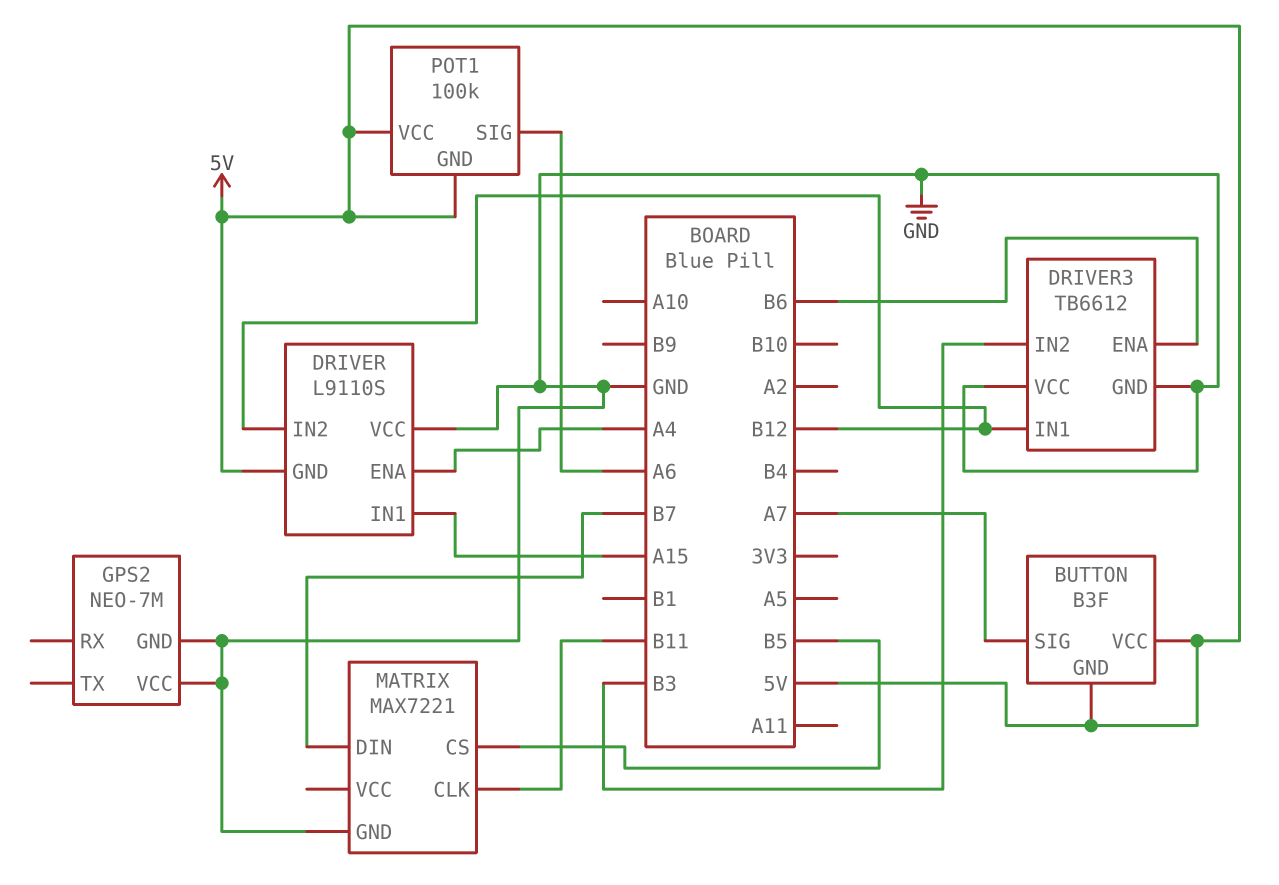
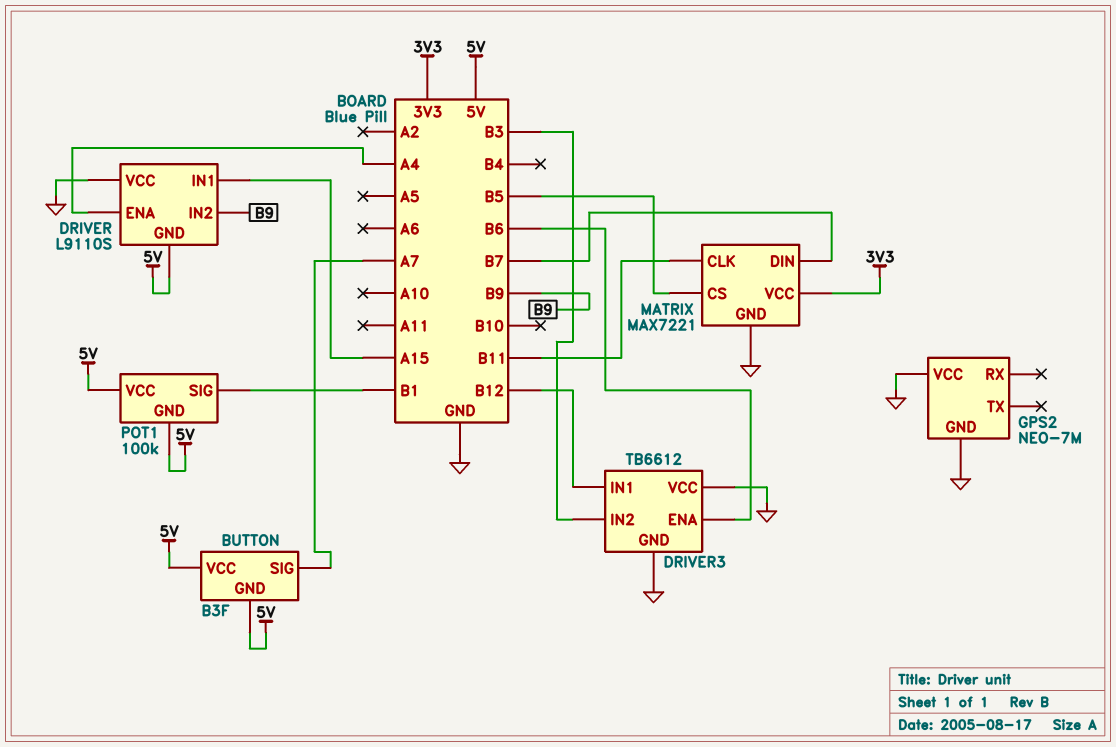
DRIVER pin IN2: B12 -> B9
MATRIX pin VCC: none -> 3V3
POT1 pin SIG: A6 -> B1

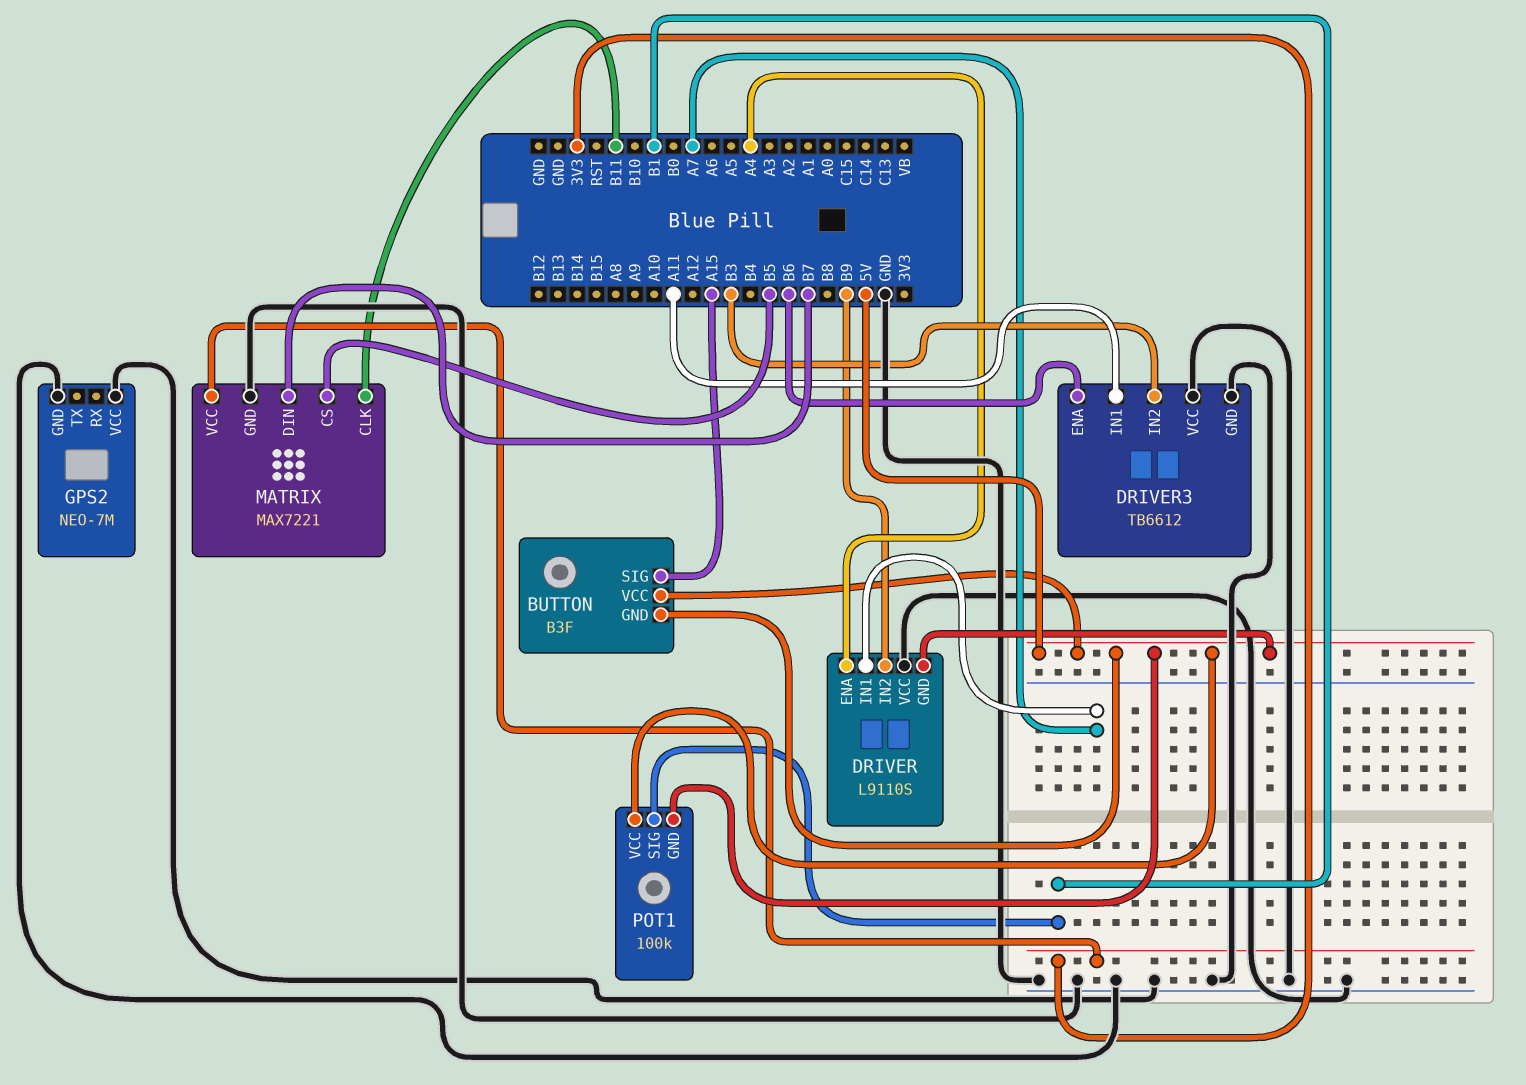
BUTTON pin SIG: A7 -> A15
DRIVER pin IN1: A15 -> A7
DRIVER3 pin IN1: B12 -> A11

